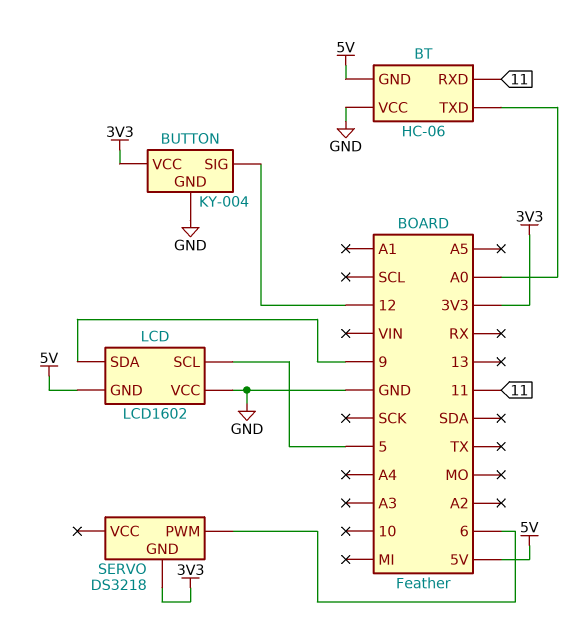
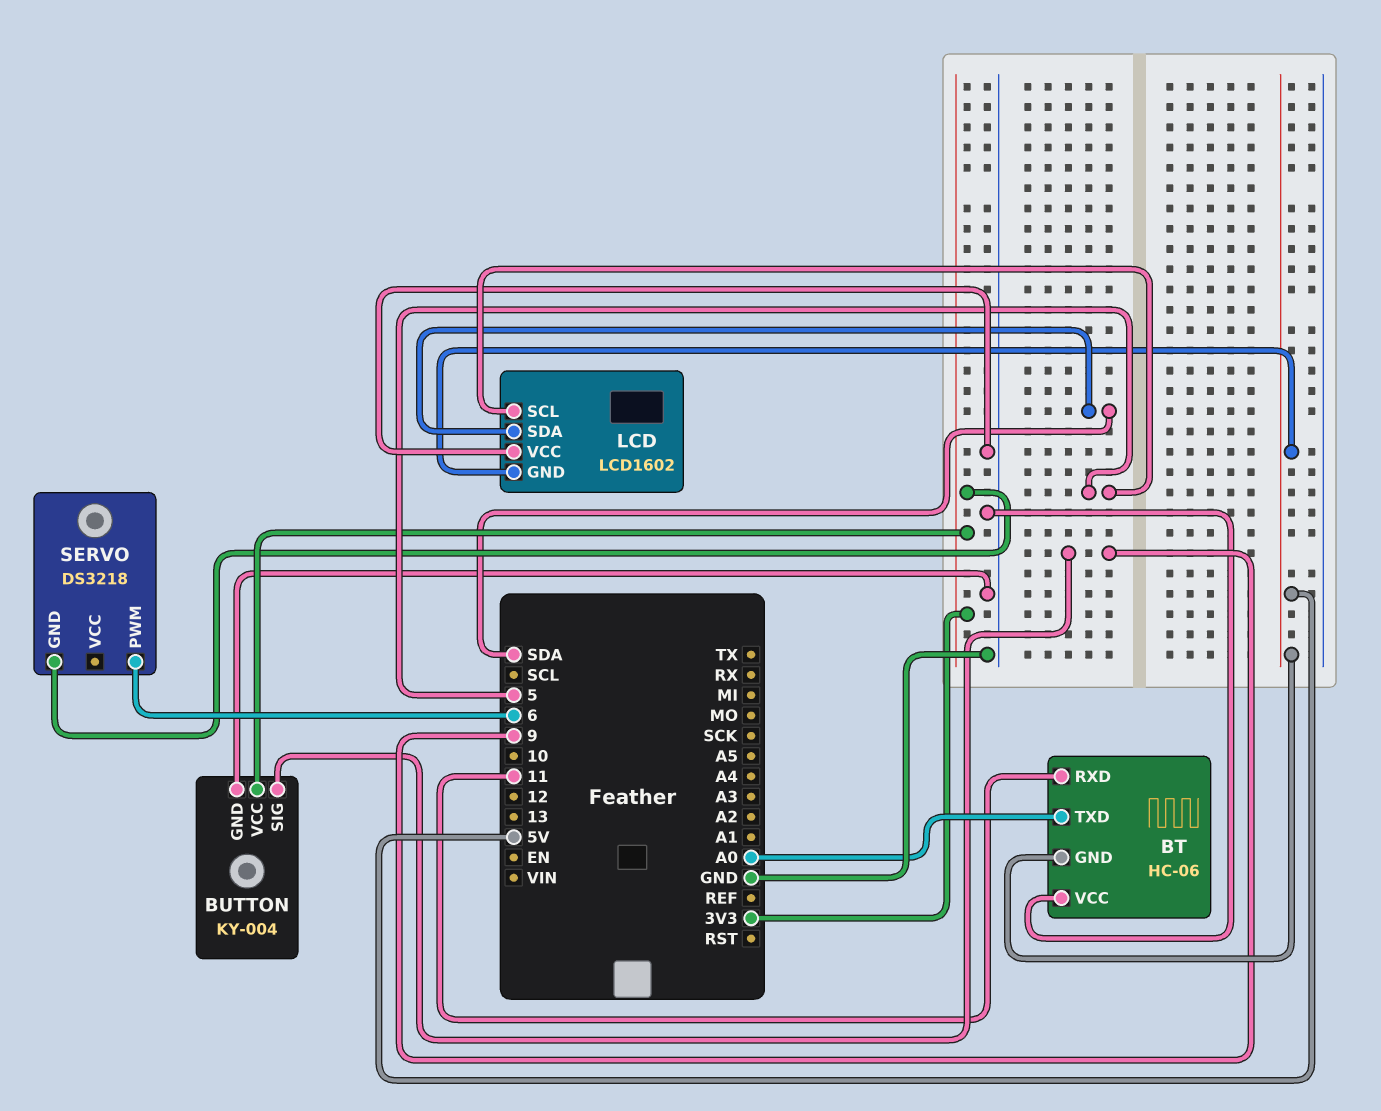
BUTTON pin SIG: 12 -> 9
LCD pin SDA: 9 -> SDA

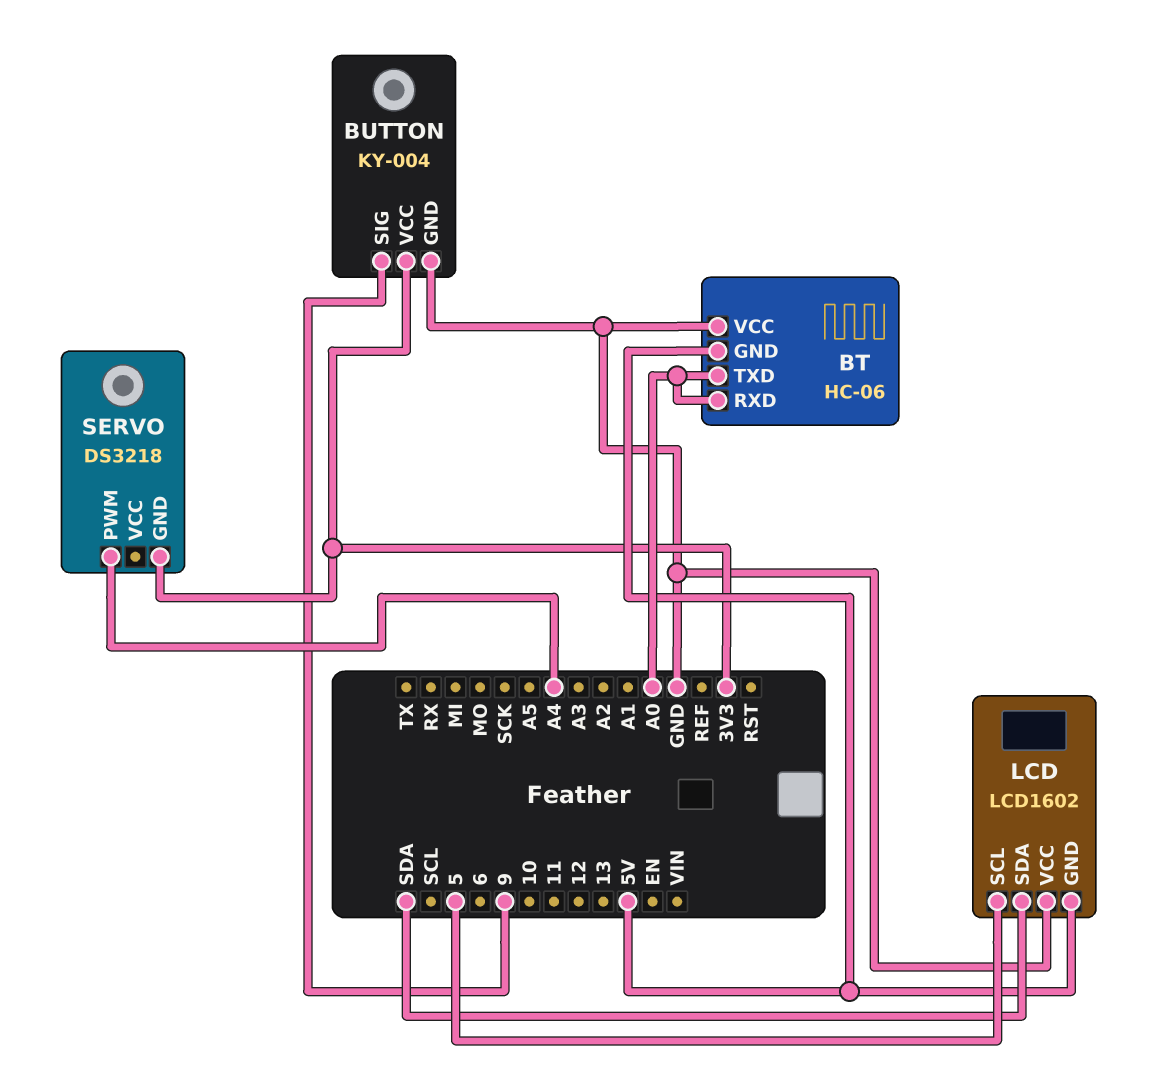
BT pin RXD: 11 -> A0
SERVO pin PWM: 6 -> A4

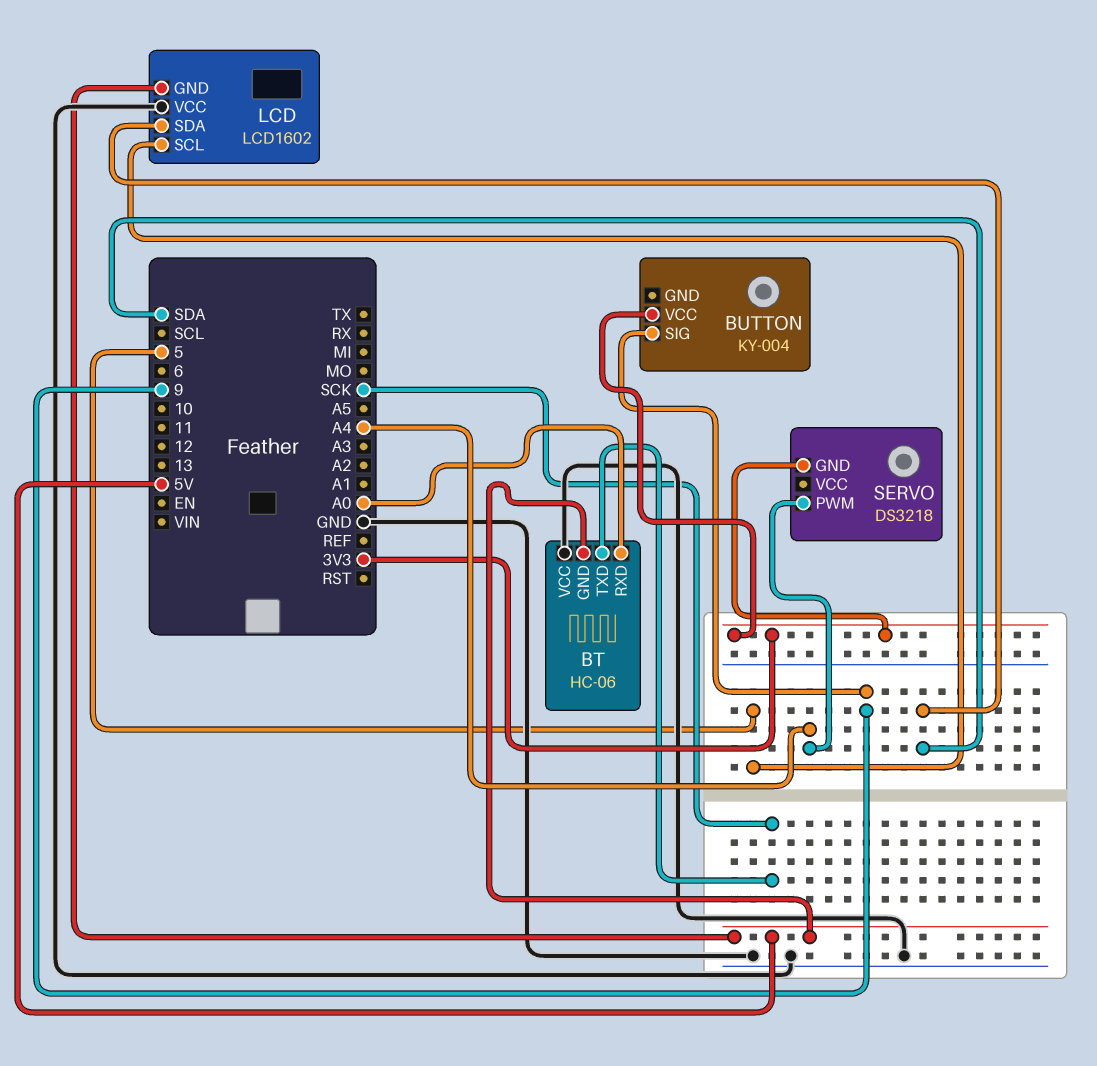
BT pin TXD: A0 -> SCK
BUTTON pin GND: GND -> none

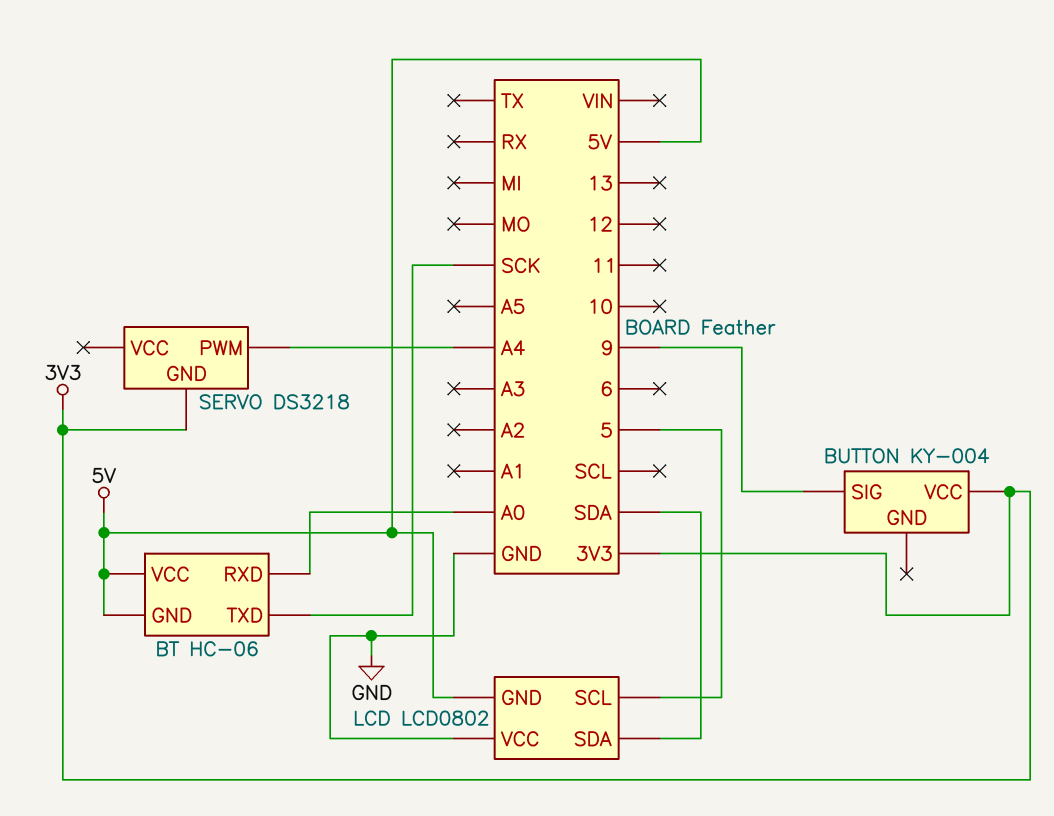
BT pin VCC: GND -> 5V
LCD: LCD1602 -> LCD0802

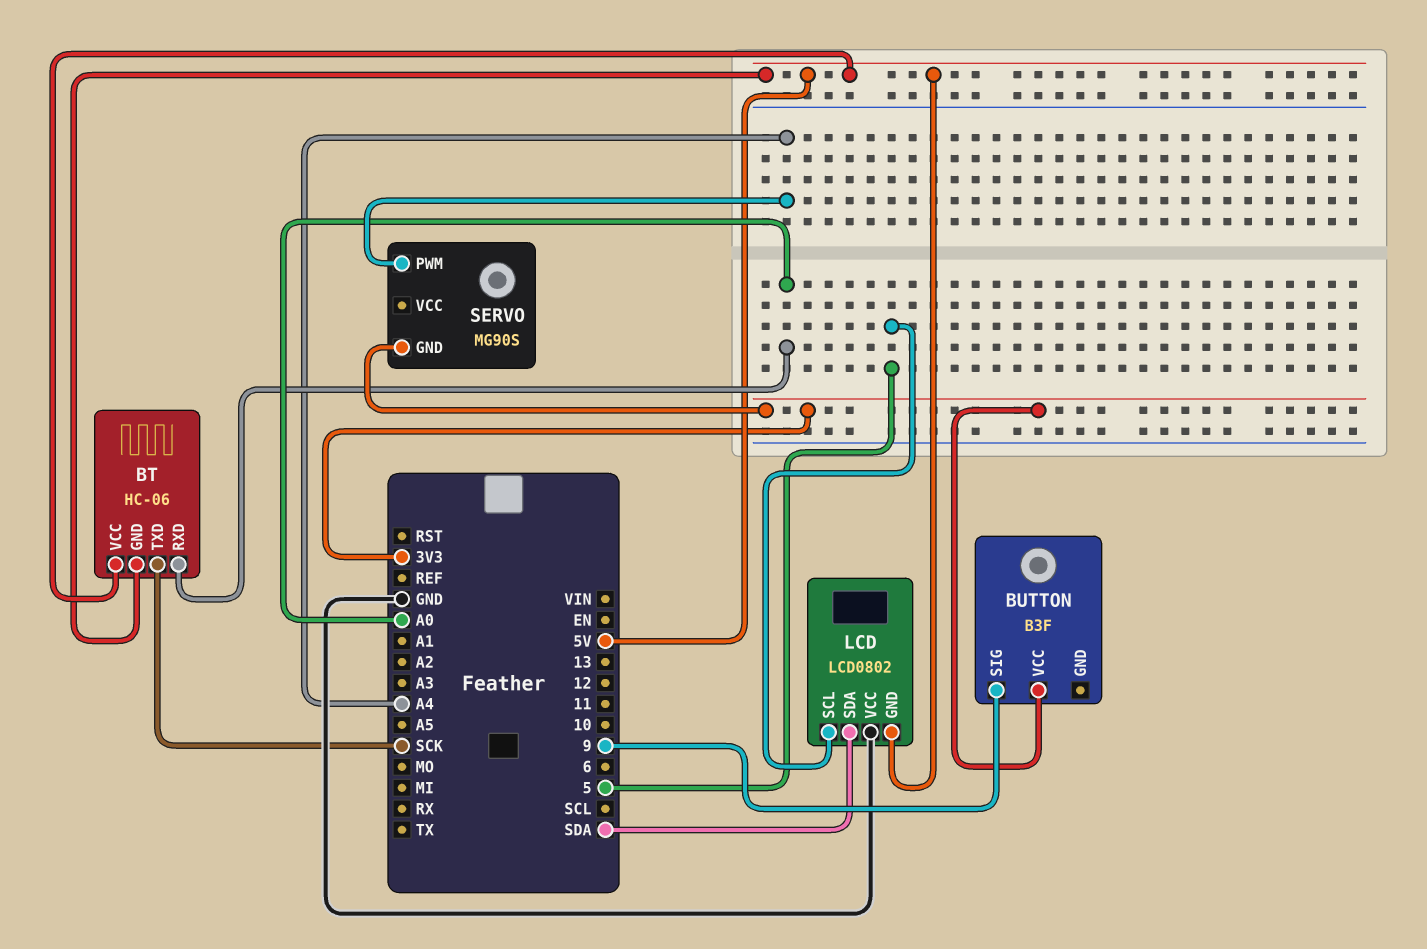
BUTTON: KY-004 -> B3F
SERVO: DS3218 -> MG90S

